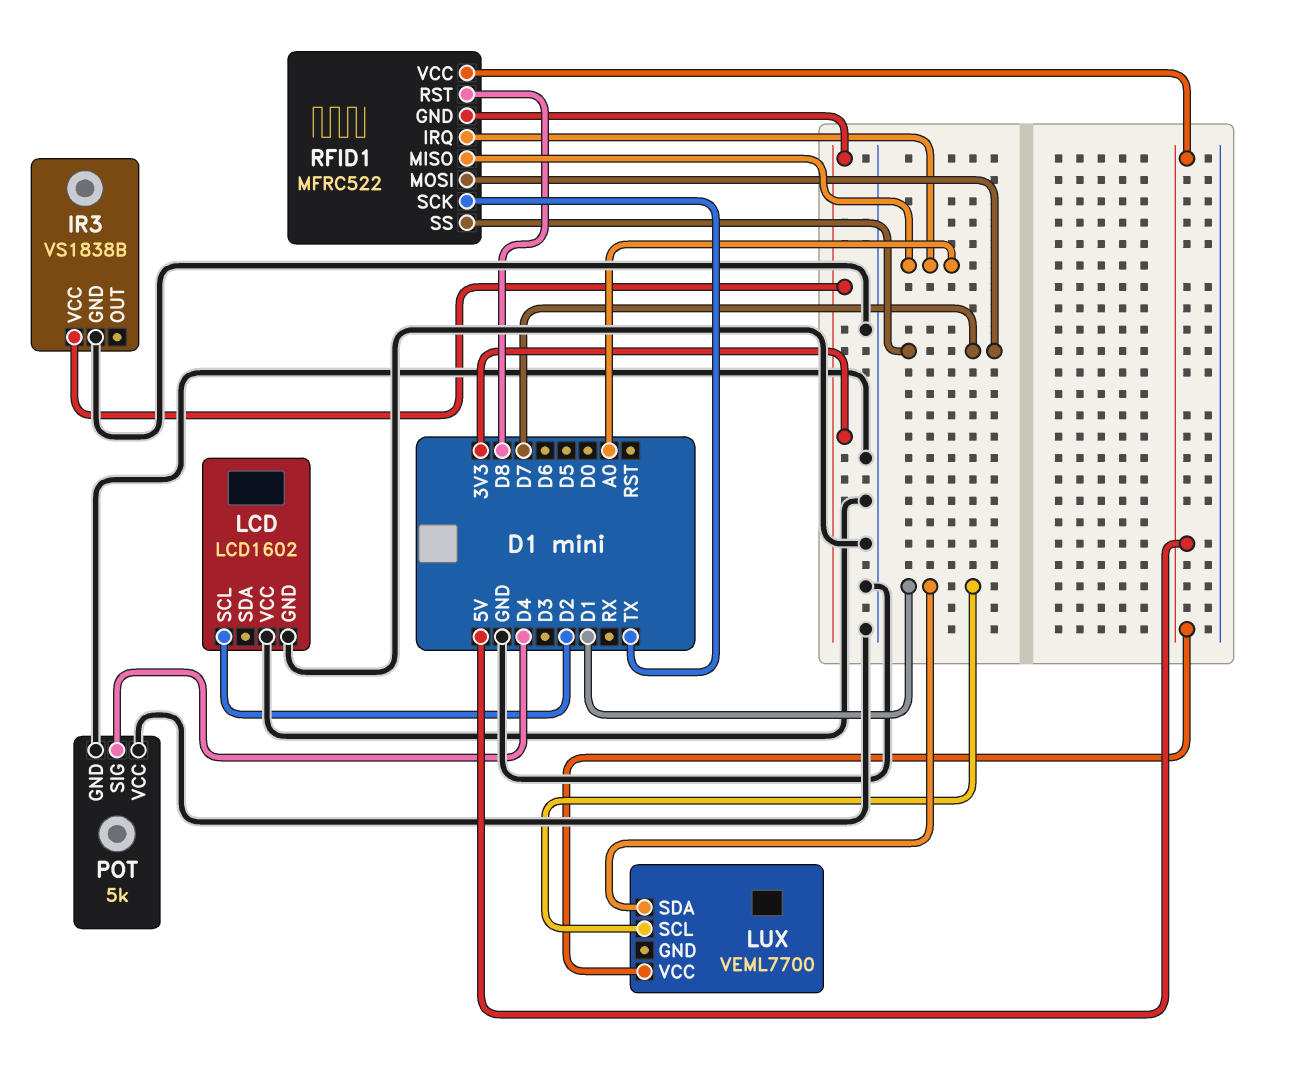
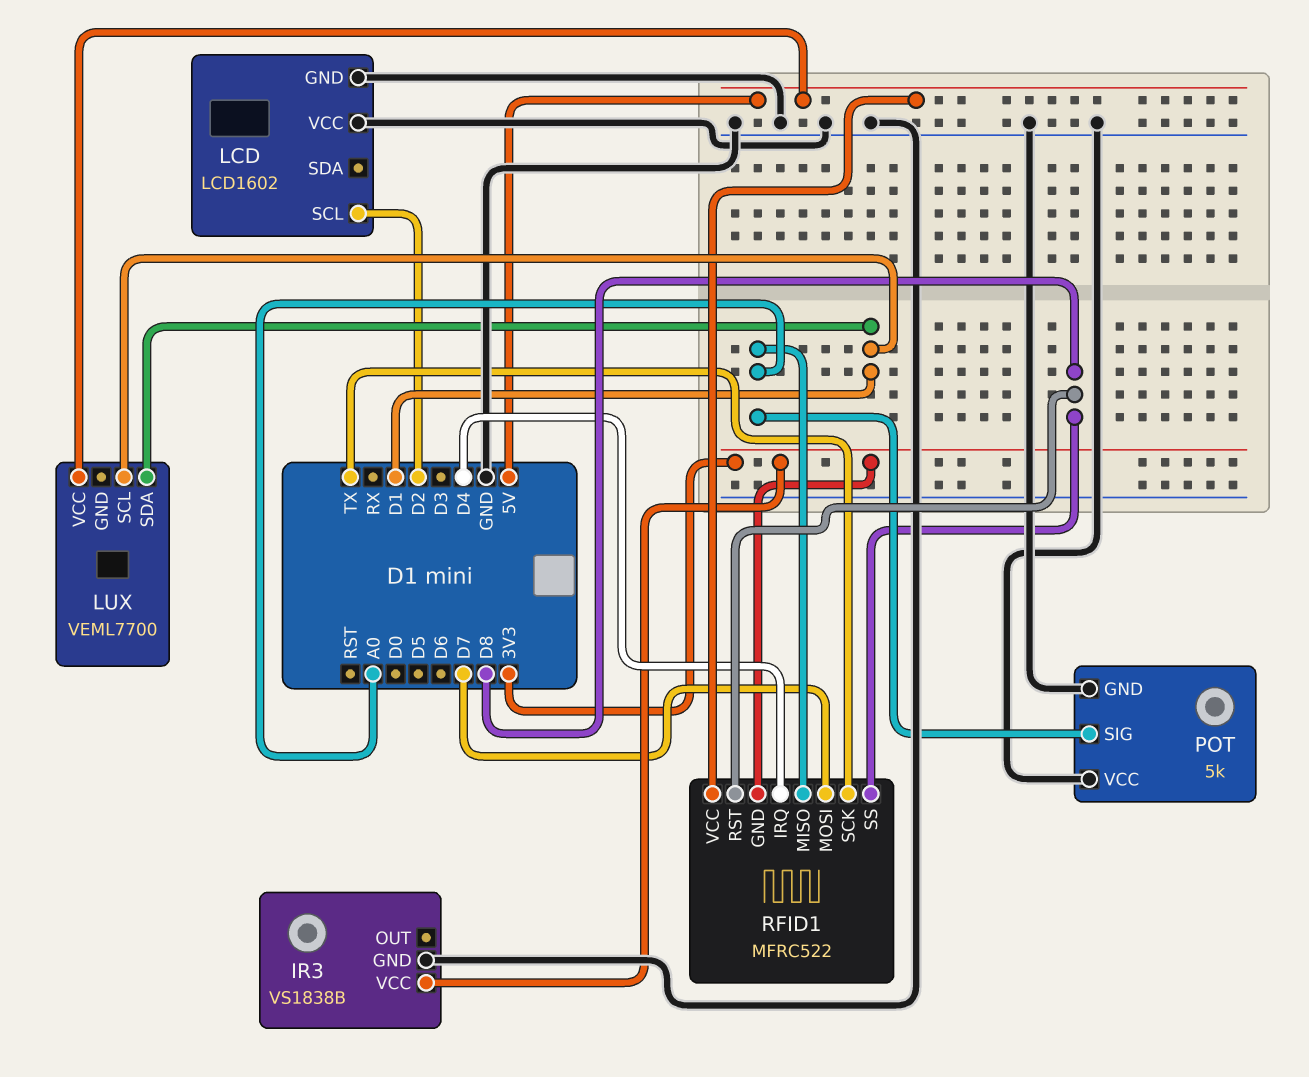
POT pin SIG: D4 -> A0
RFID1 pin IRQ: A0 -> D4
RFID1 pin SS: D7 -> D8

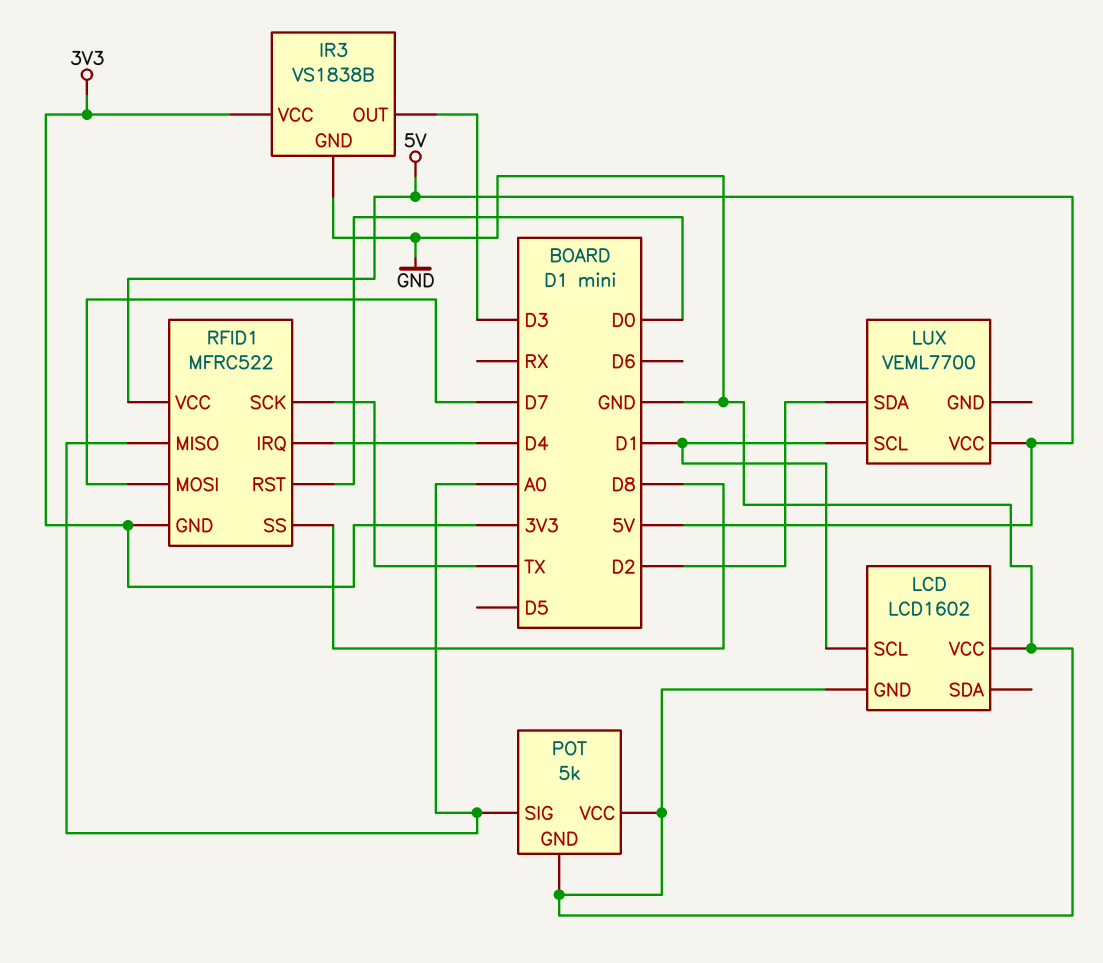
IR3 pin OUT: none -> D3
LCD pin SCL: D2 -> D1
LUX pin SDA: D1 -> D2
RFID1 pin RST: D8 -> D0

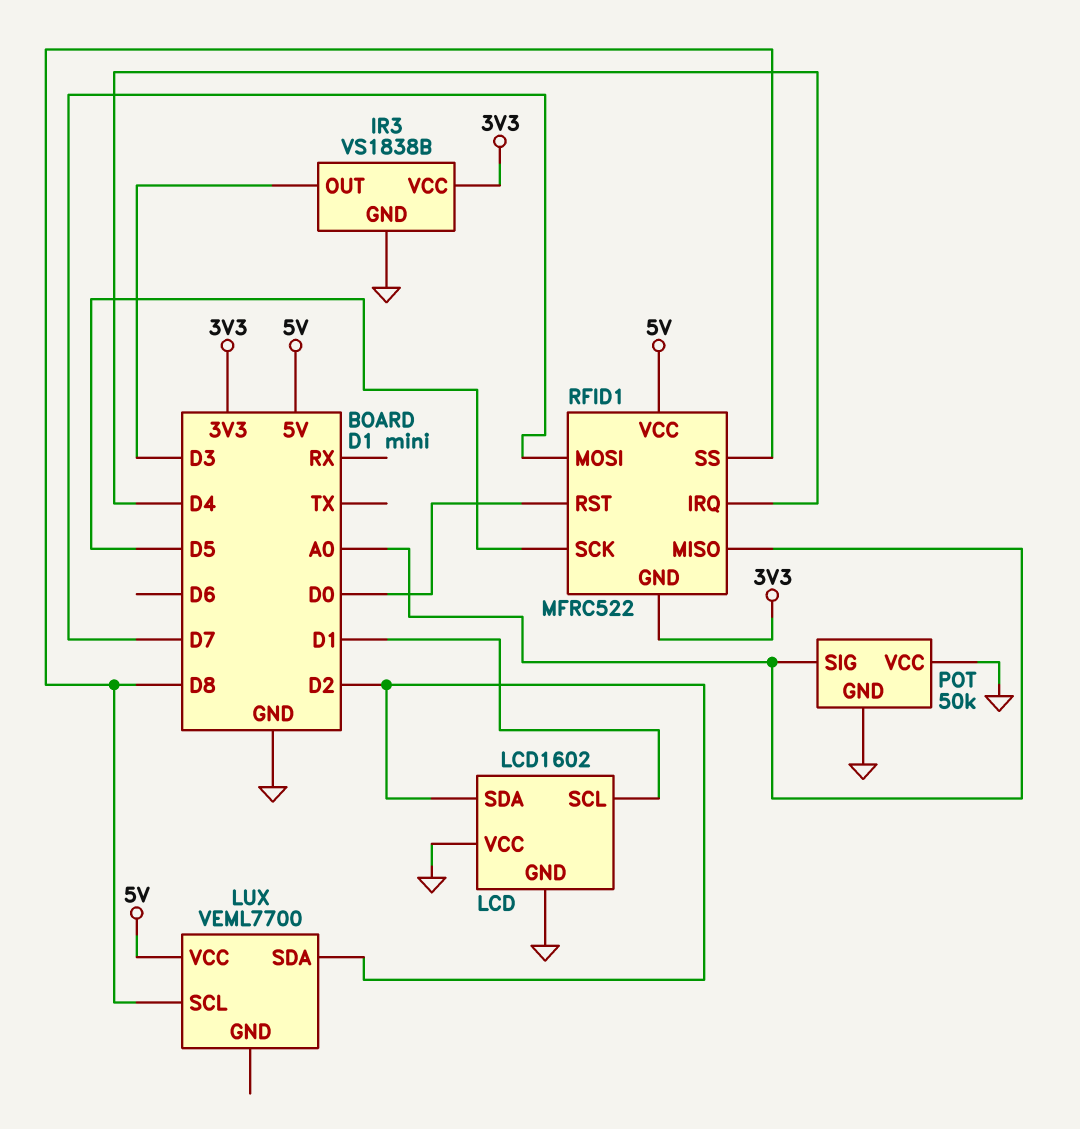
LCD pin SDA: none -> D2
LUX pin SCL: D1 -> D8
POT: 5k -> 50k
RFID1 pin SCK: TX -> D5

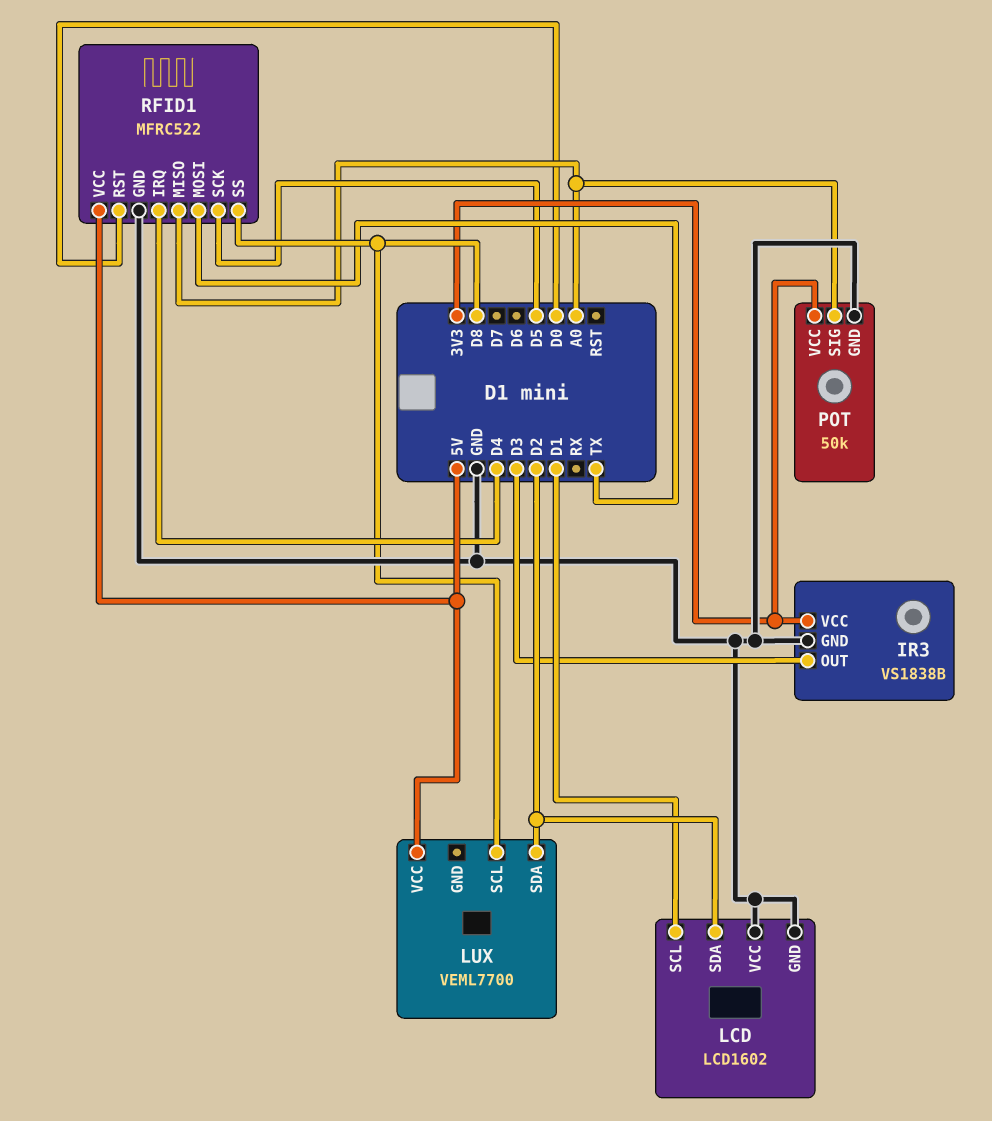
POT pin VCC: GND -> 3V3
RFID1 pin GND: 3V3 -> GND
RFID1 pin MOSI: D7 -> TX

